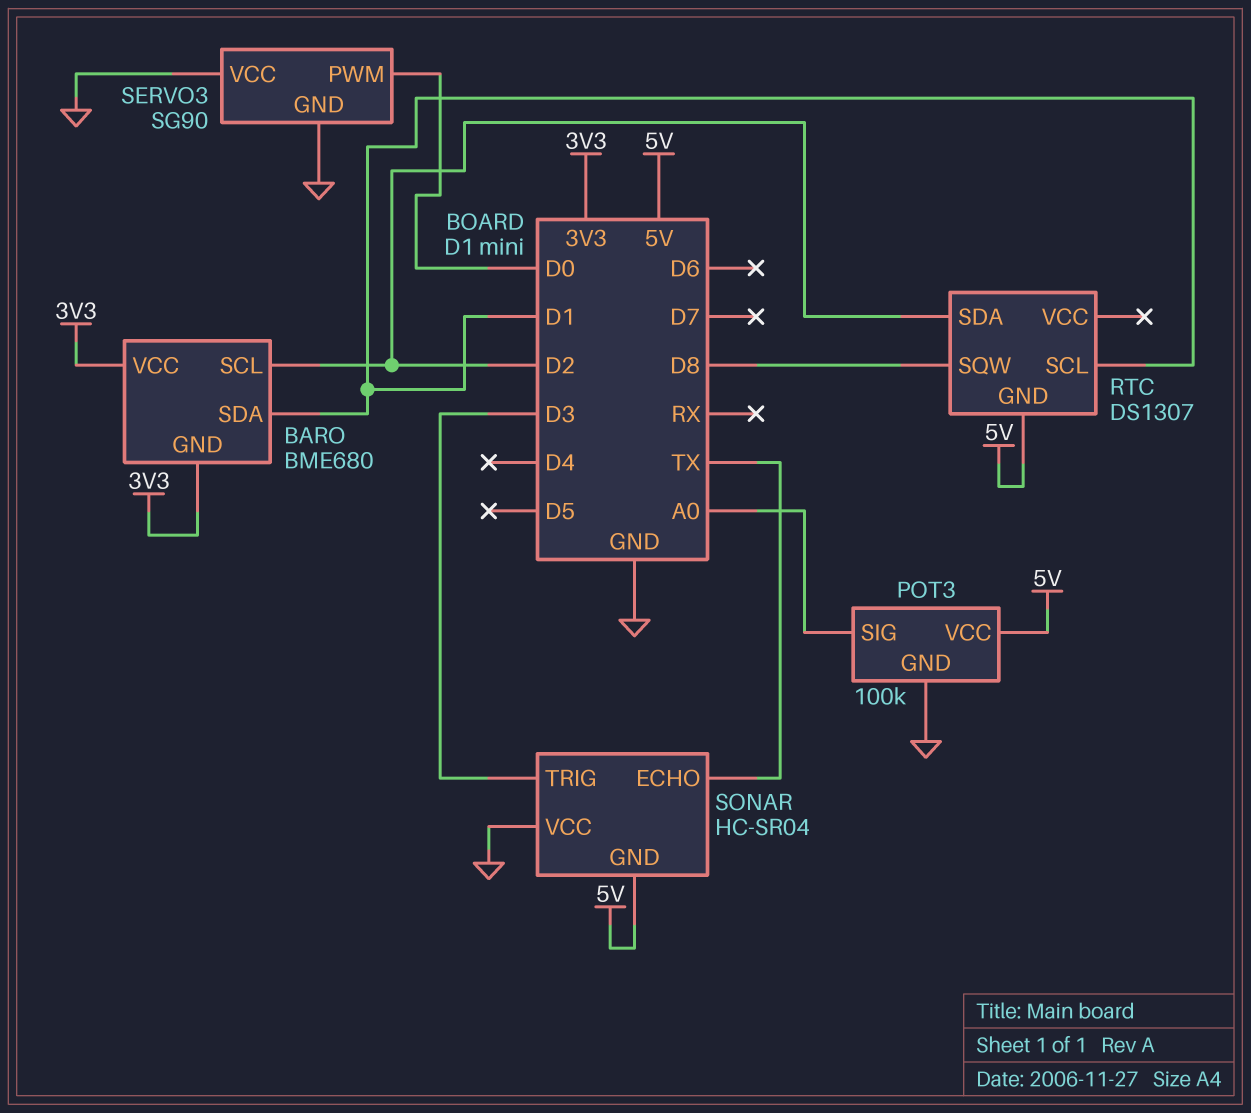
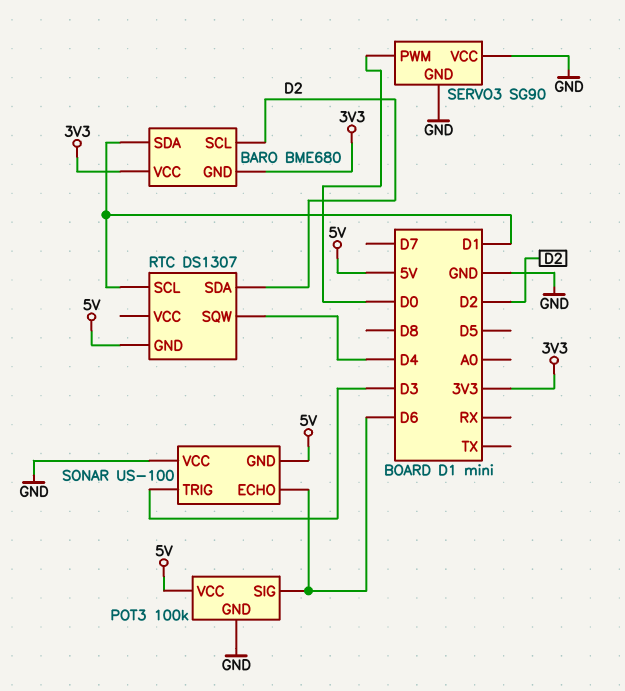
POT3 pin SIG: A0 -> D6
RTC pin SQW: D8 -> D4
SONAR: HC-SR04 -> US-100
SONAR pin ECHO: TX -> D6

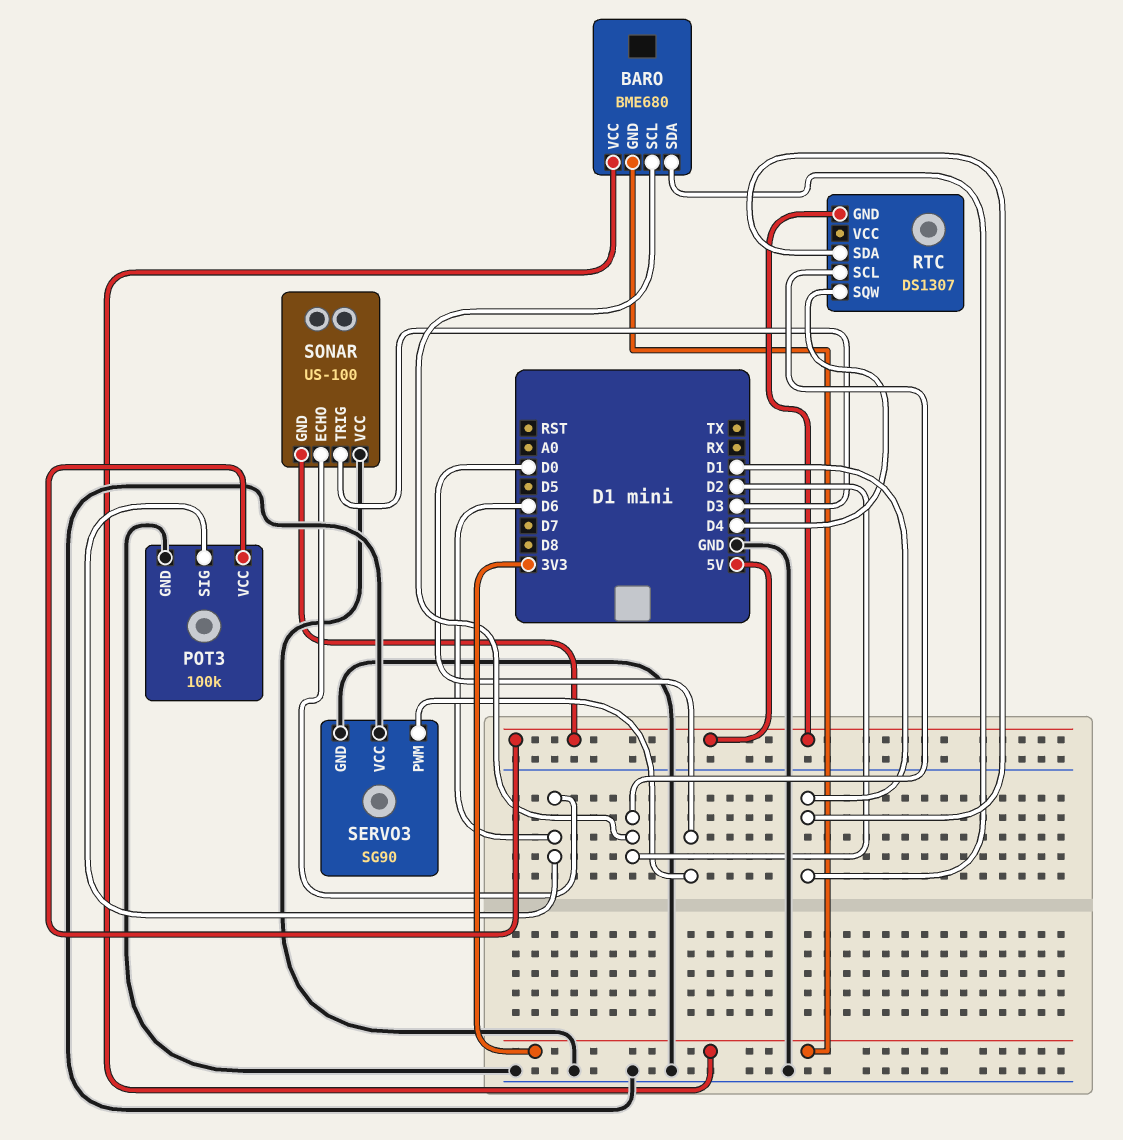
RTC pin SCL: D1 -> D2
RTC pin SDA: D2 -> D1

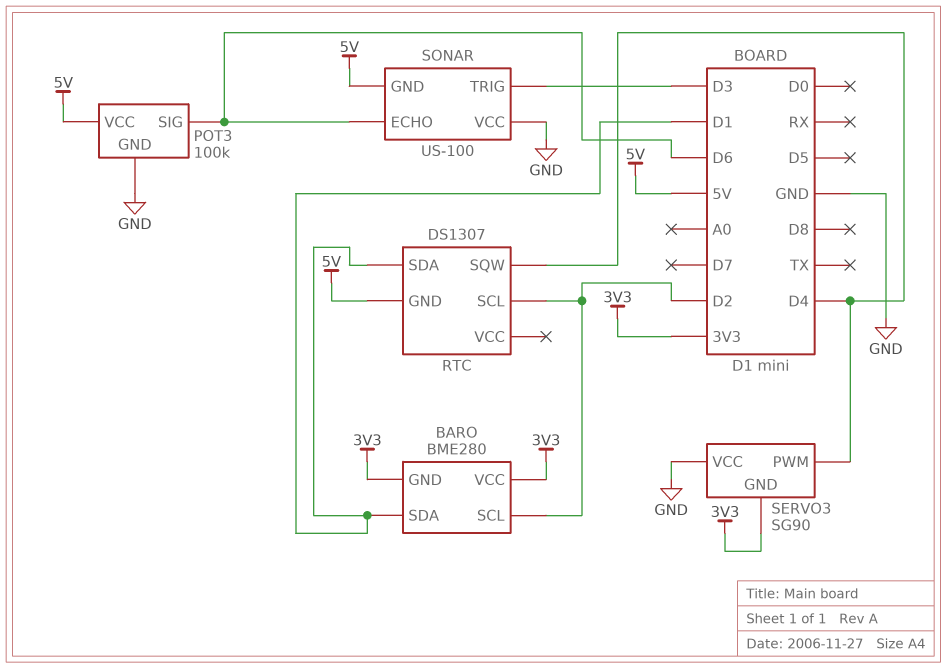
BARO: BME680 -> BME280
SERVO3 pin GND: GND -> 3V3
SERVO3 pin PWM: D0 -> D4

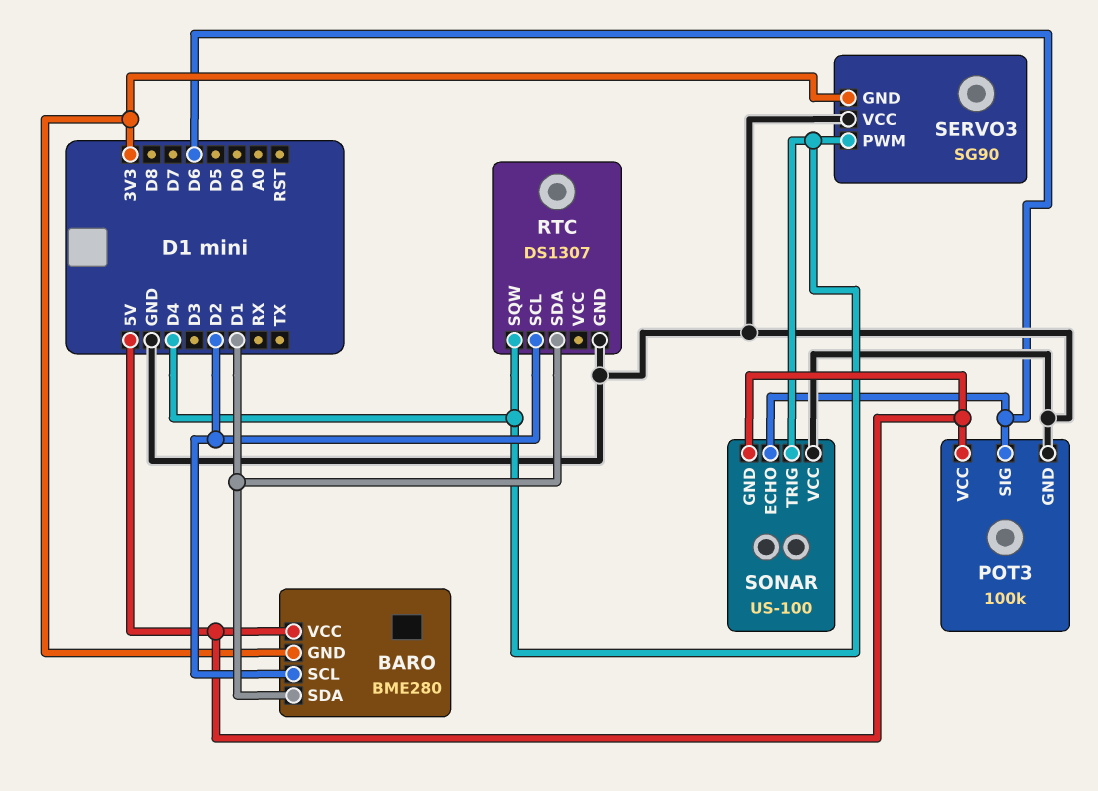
BARO pin VCC: 3V3 -> 5V
RTC pin GND: 5V -> GND
SONAR pin TRIG: D3 -> D4

